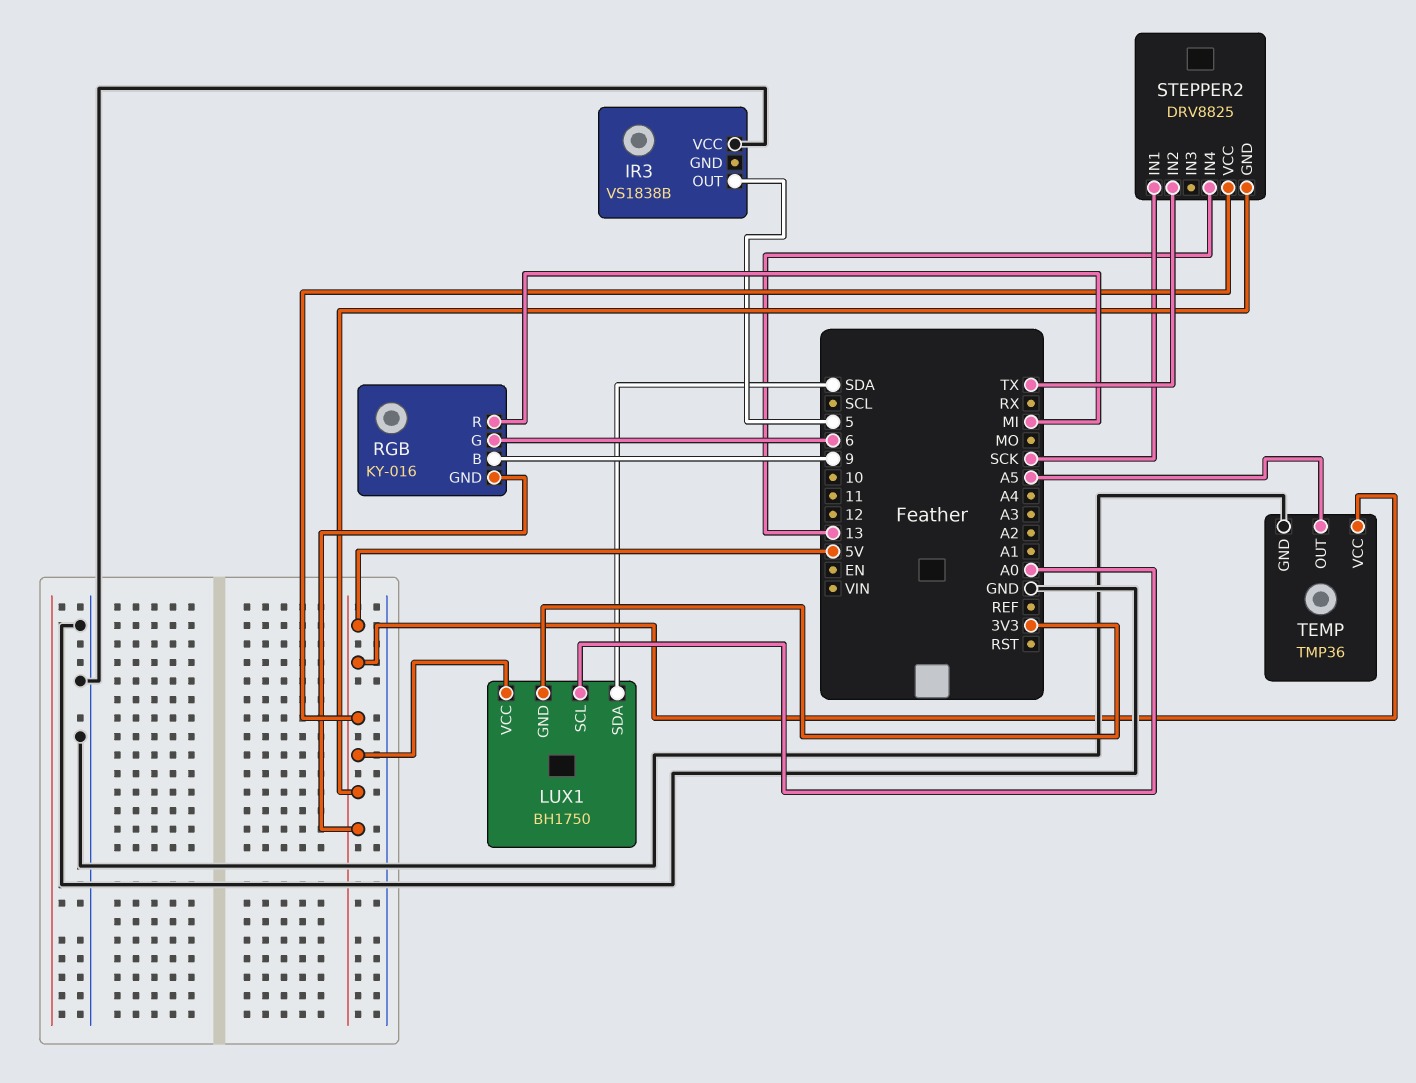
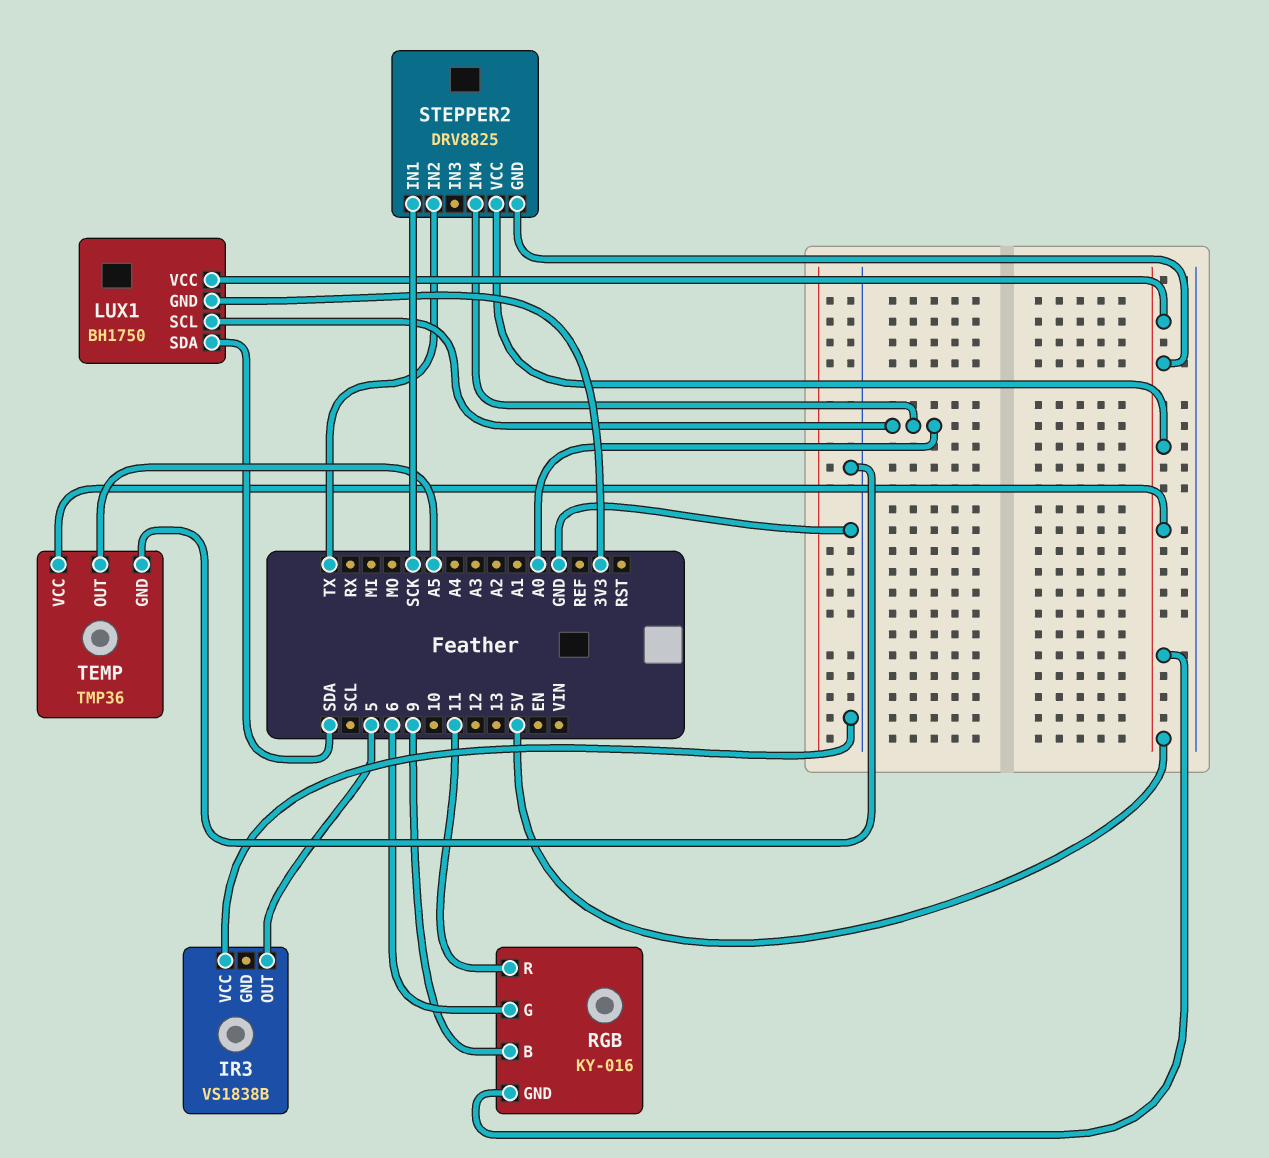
RGB pin R: MI -> 11
STEPPER2 pin IN4: 13 -> A0

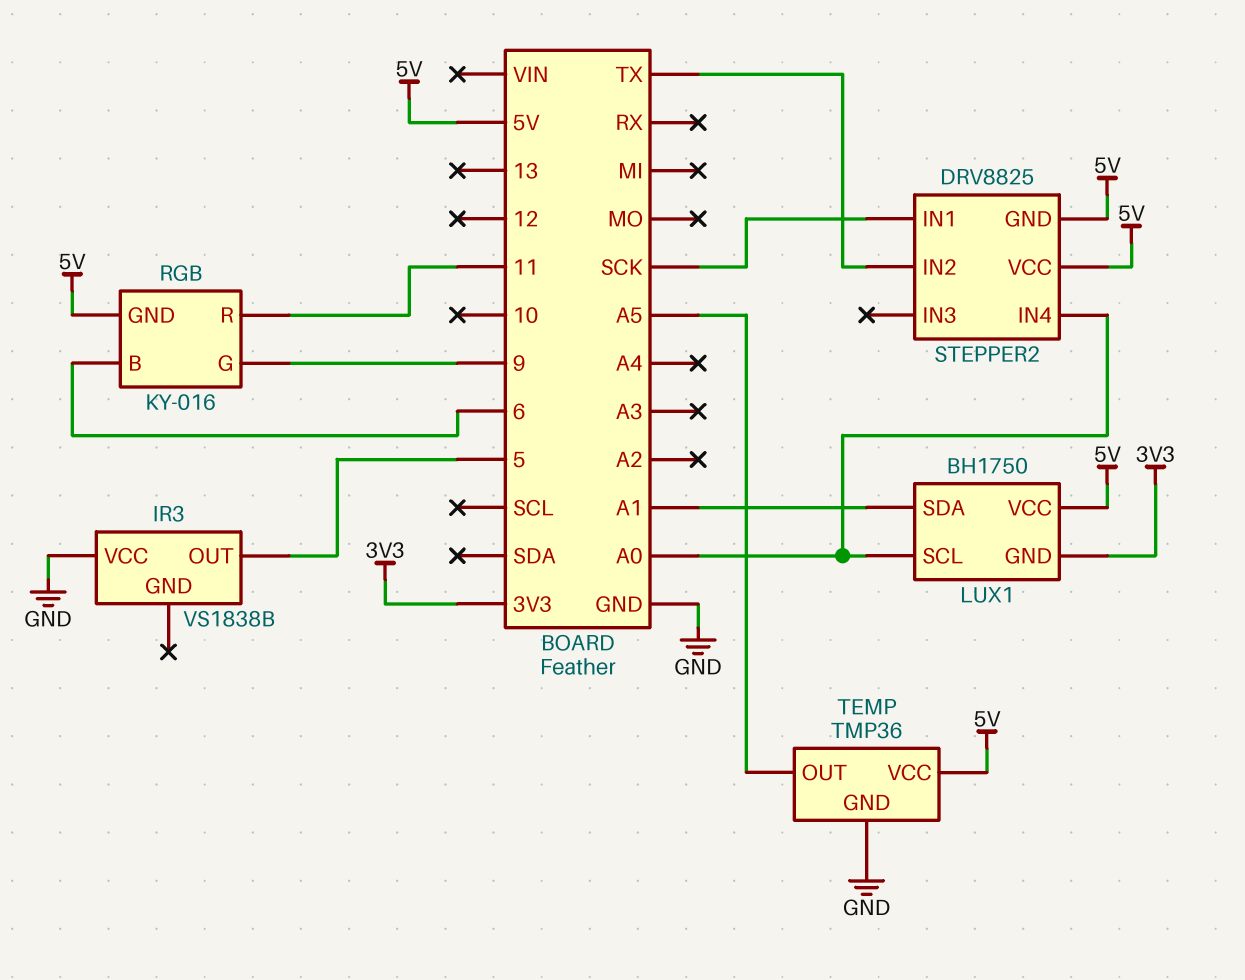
LUX1 pin SDA: SDA -> A1
RGB pin B: 9 -> 6
RGB pin G: 6 -> 9

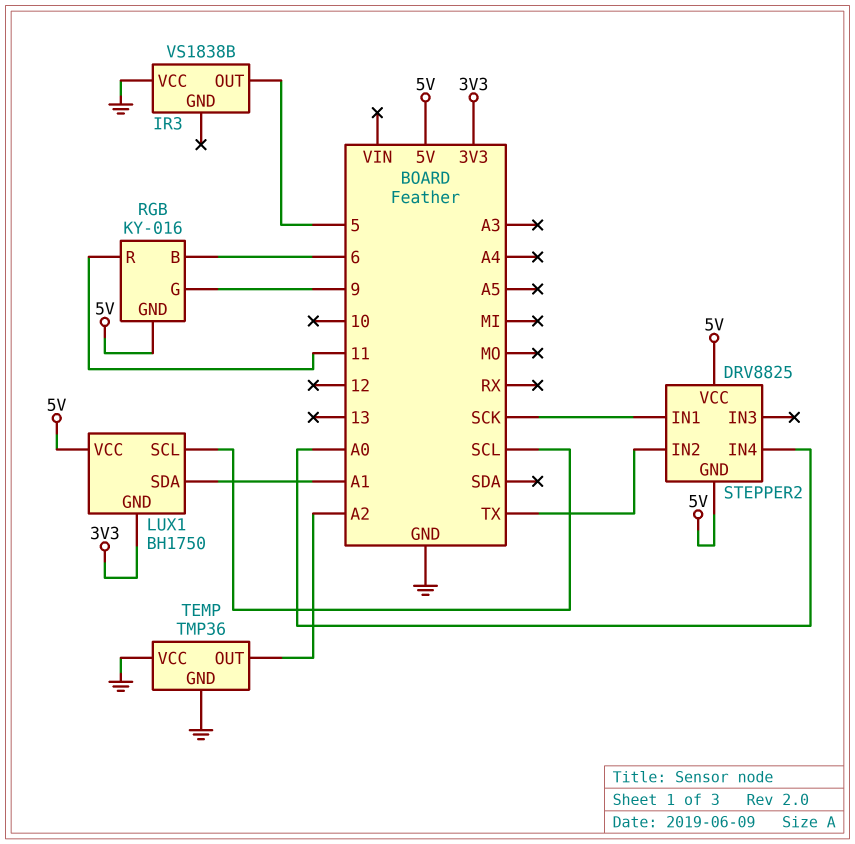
LUX1 pin SCL: A0 -> SCL
TEMP pin OUT: A5 -> A2
TEMP pin VCC: 5V -> GND

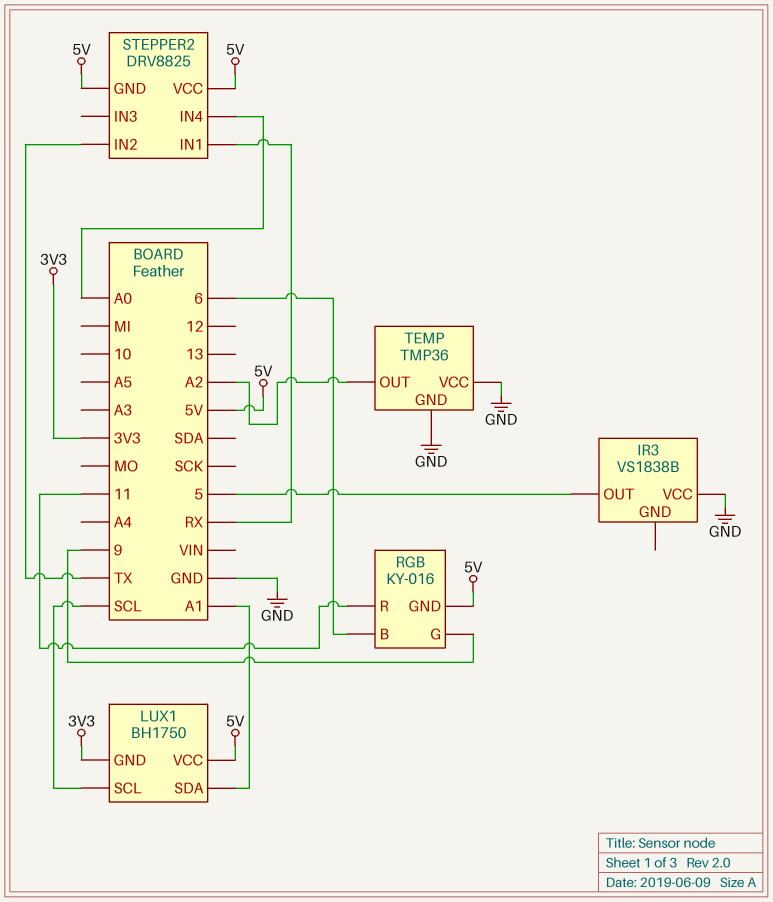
STEPPER2 pin IN1: SCK -> RX

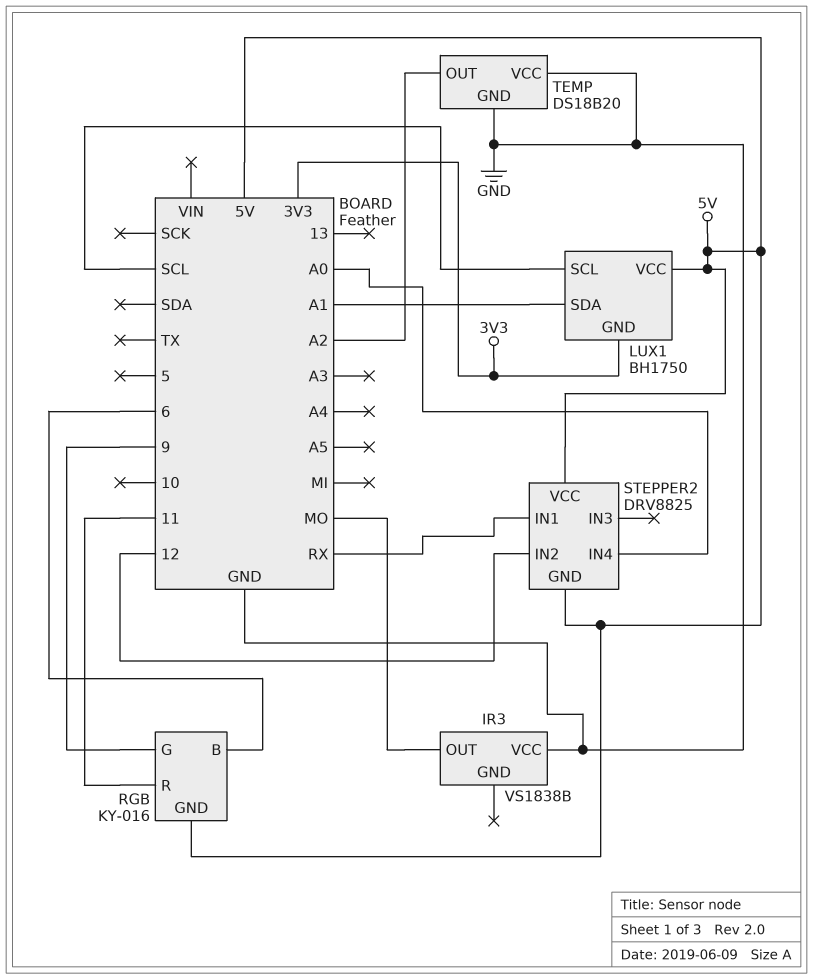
IR3 pin OUT: 5 -> MO
STEPPER2 pin IN2: TX -> 12
TEMP: TMP36 -> DS18B20

